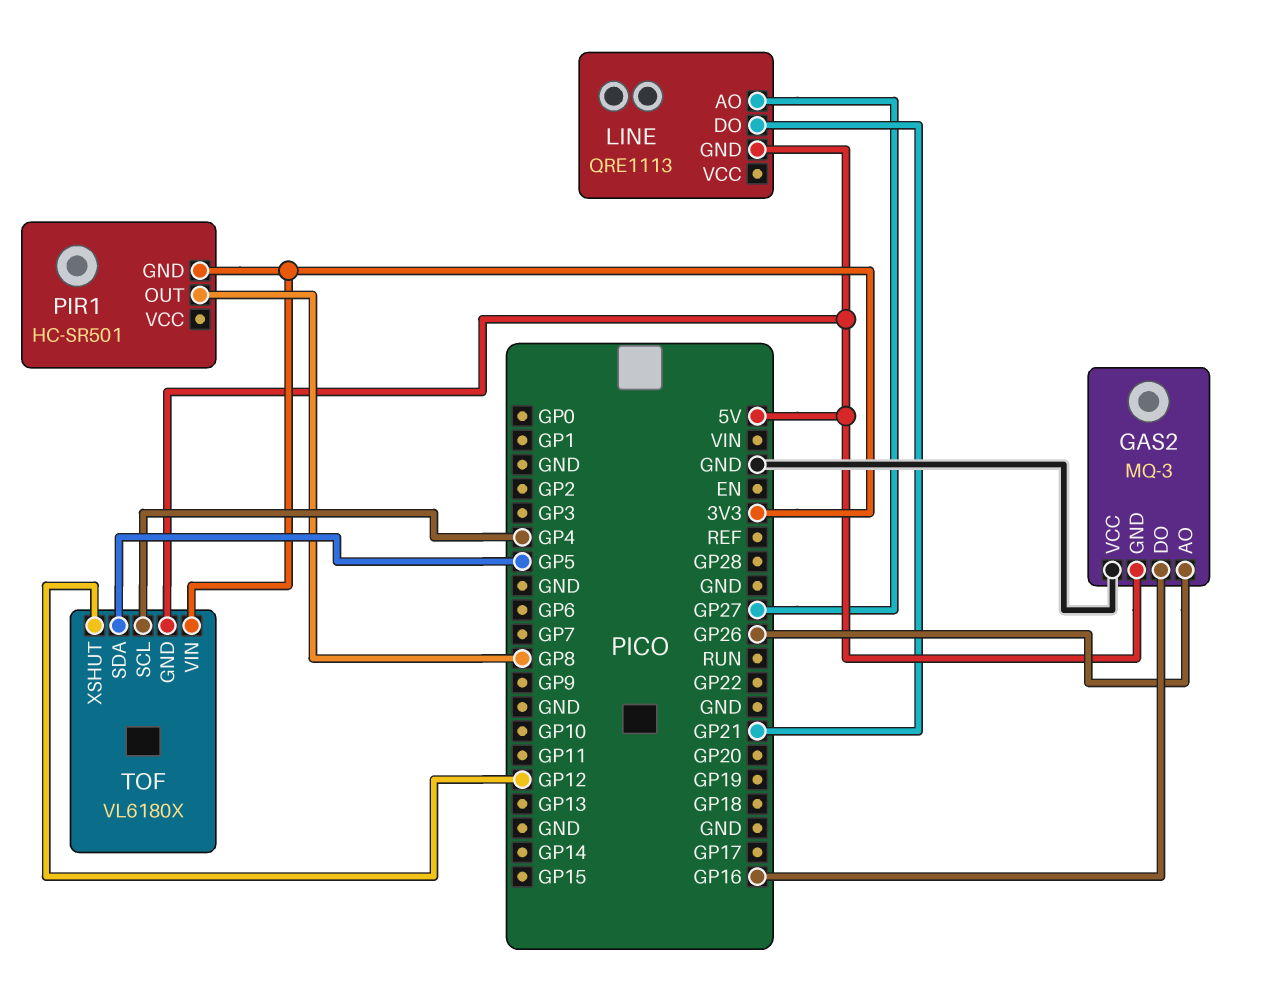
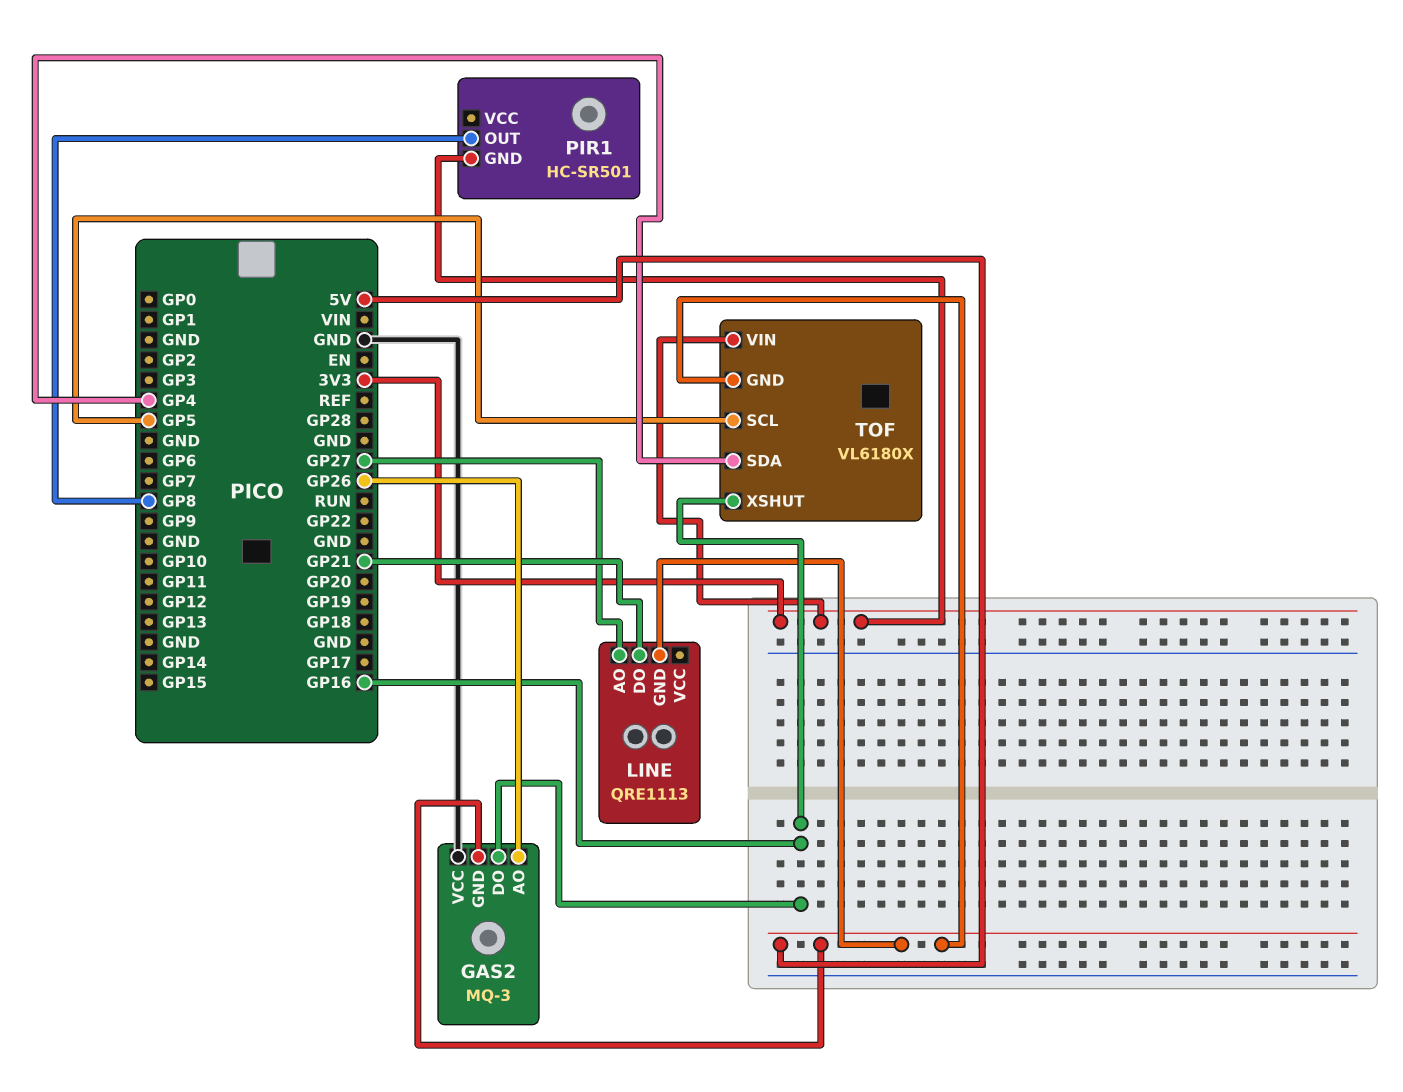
TOF pin SCL: GP4 -> GP5
TOF pin SDA: GP5 -> GP4
TOF pin XSHUT: GP12 -> GP16

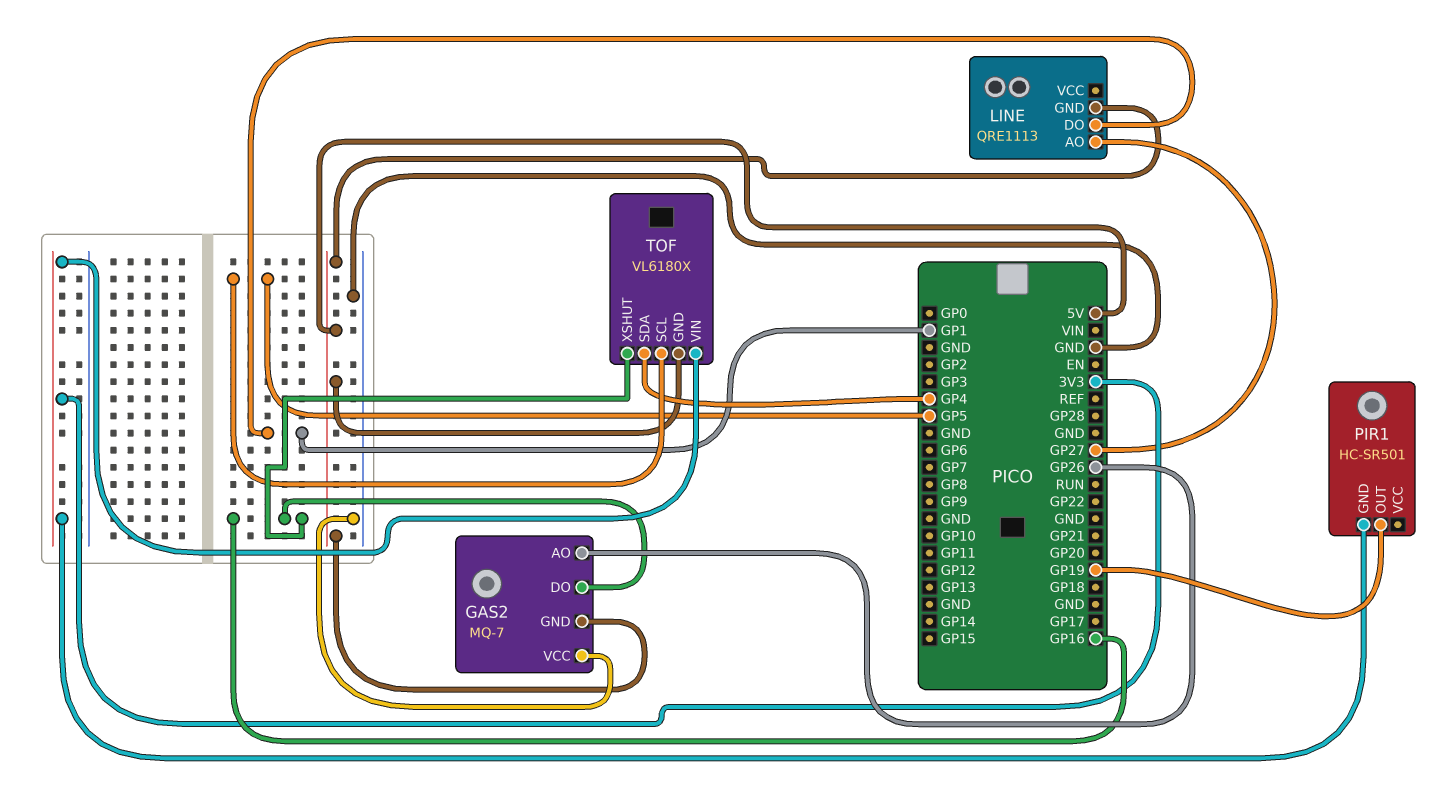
GAS2: MQ-3 -> MQ-7
LINE pin DO: GP21 -> GP1
PIR1 pin OUT: GP8 -> GP19

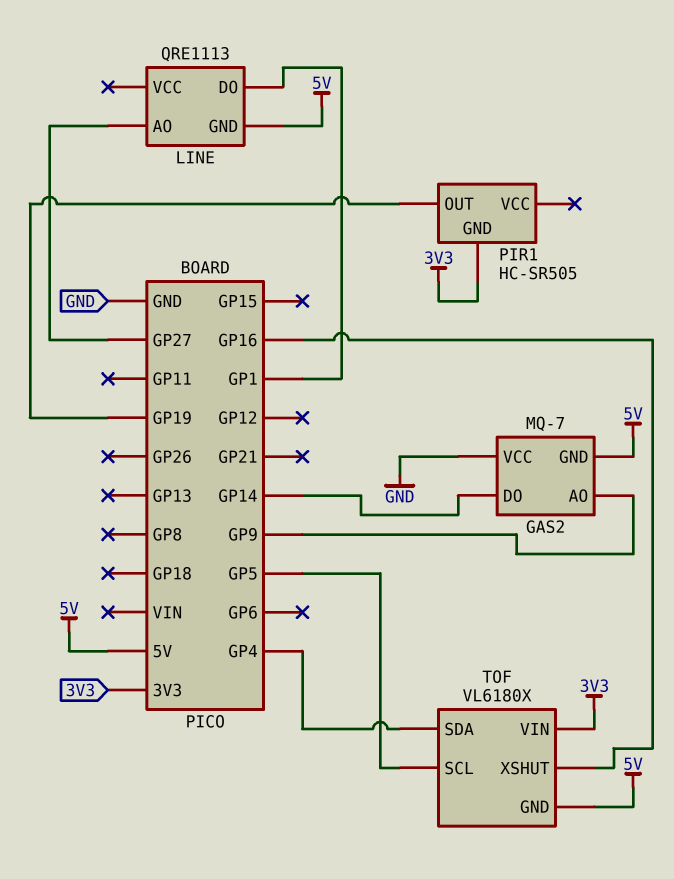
GAS2 pin AO: GP26 -> GP9
GAS2 pin DO: GP16 -> GP14
PIR1: HC-SR501 -> HC-SR505

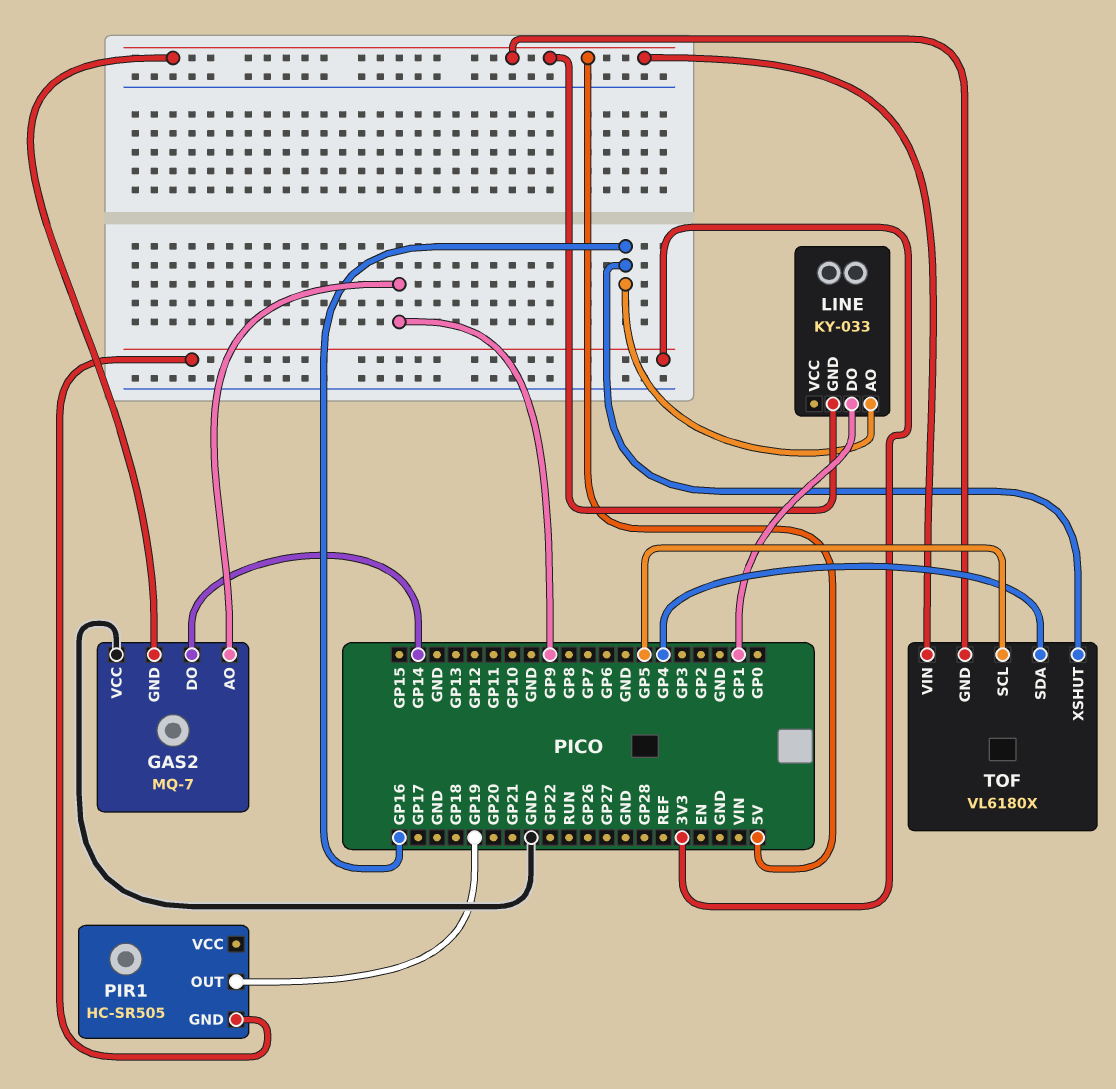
LINE: QRE1113 -> KY-033
LINE pin AO: GP27 -> GP16
TOF pin VIN: 3V3 -> 5V

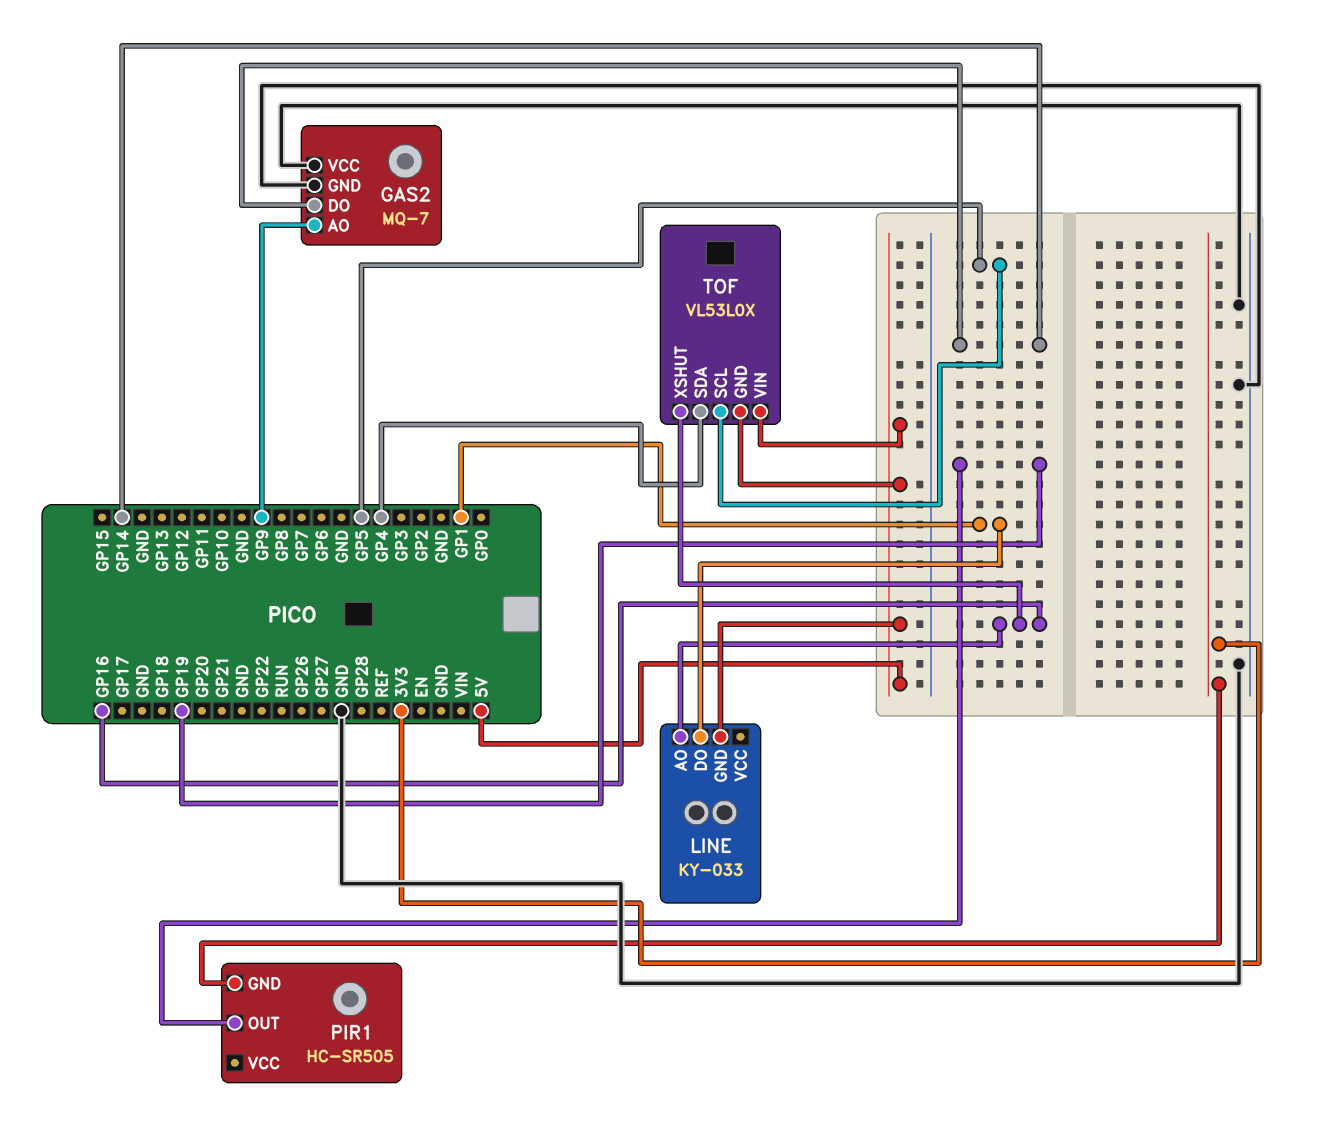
GAS2 pin GND: 5V -> GND
TOF: VL6180X -> VL53L0X

